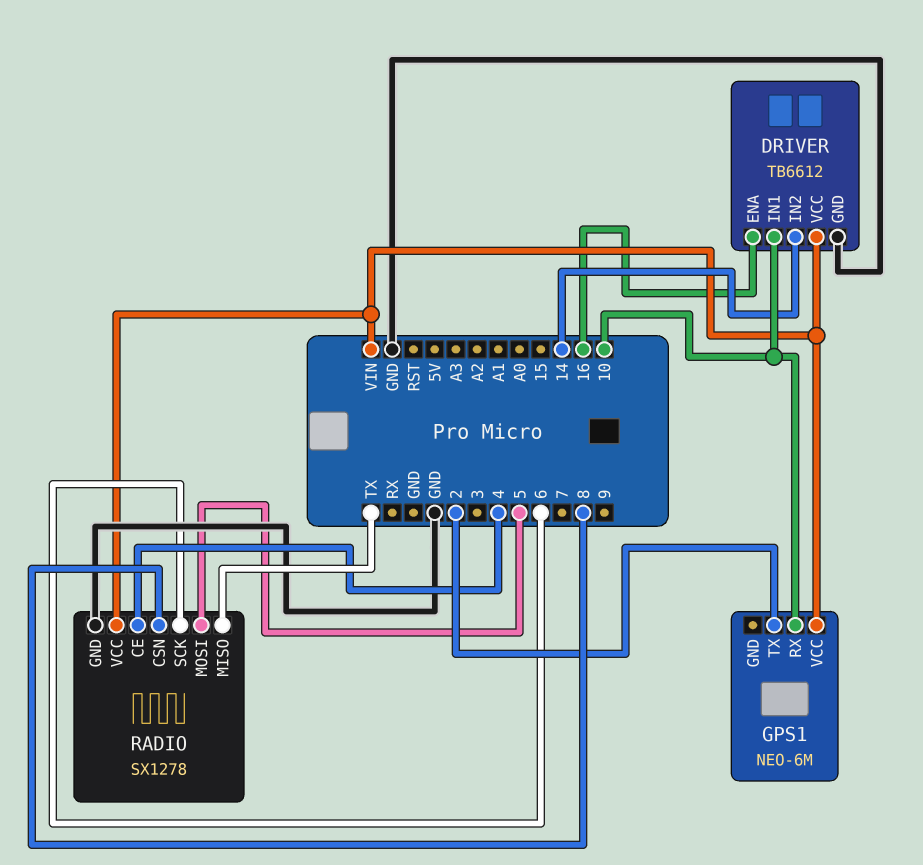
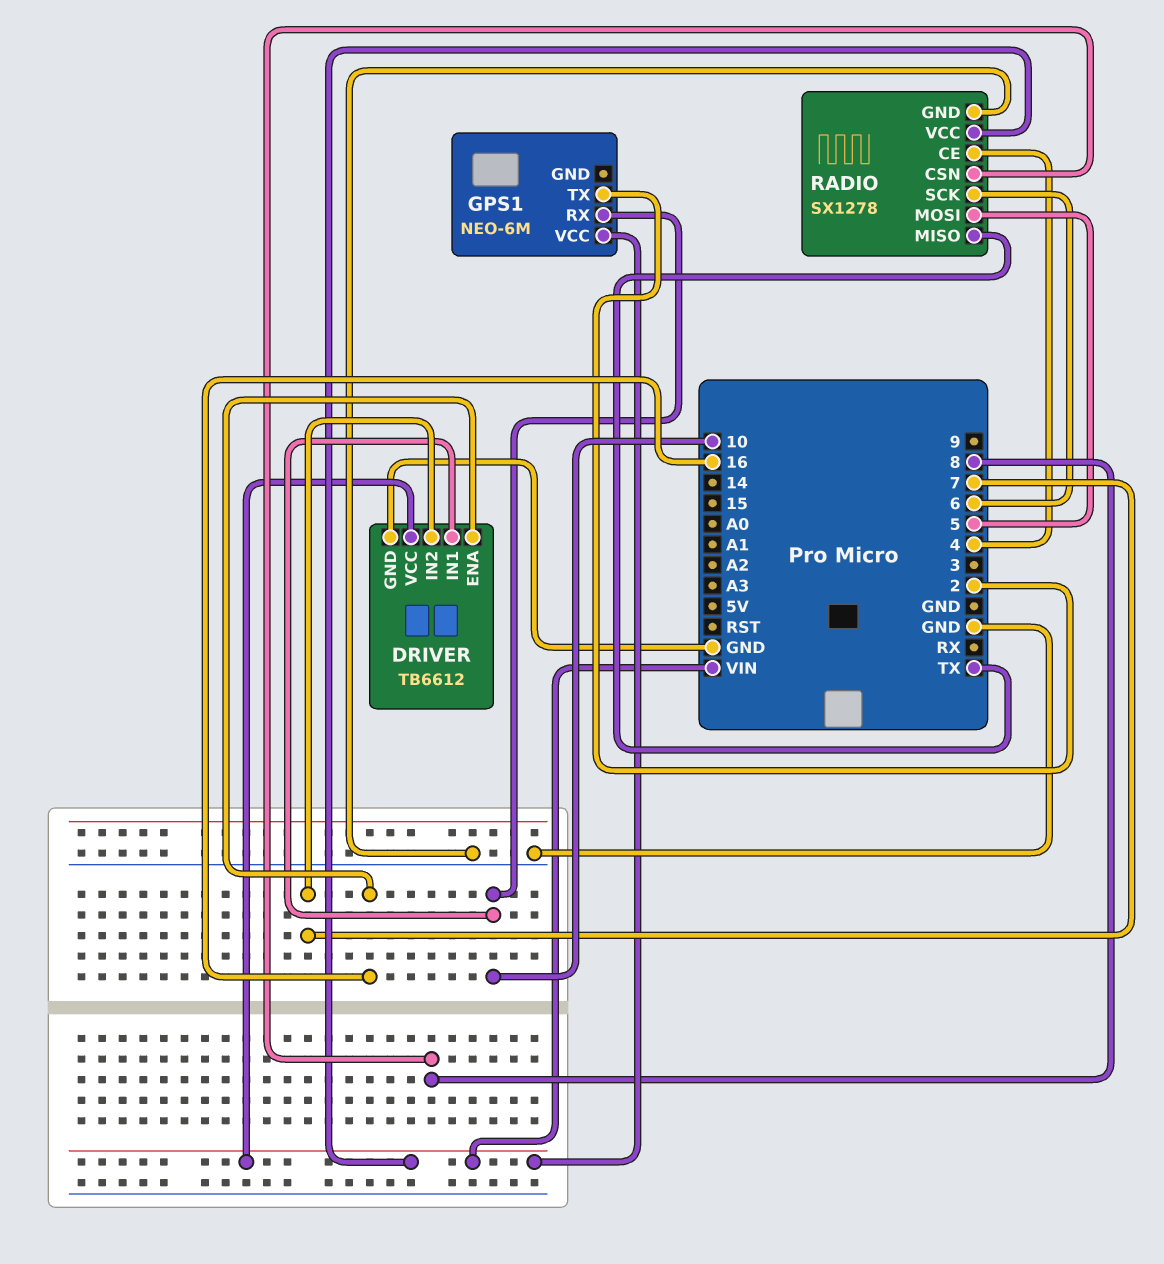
DRIVER pin IN2: 14 -> 7

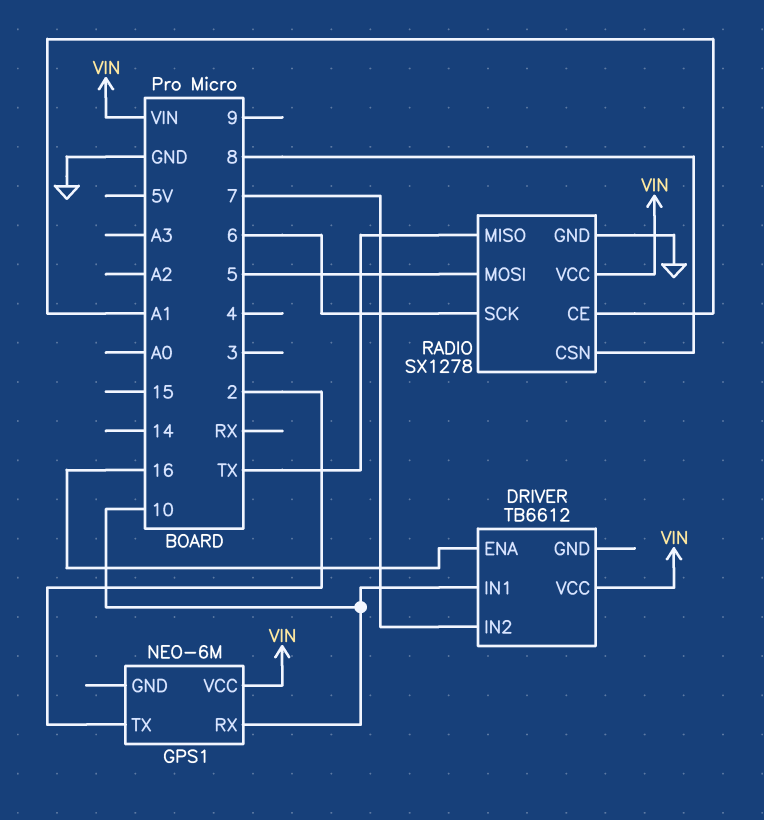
DRIVER pin GND: GND -> none
RADIO pin CE: 4 -> A1

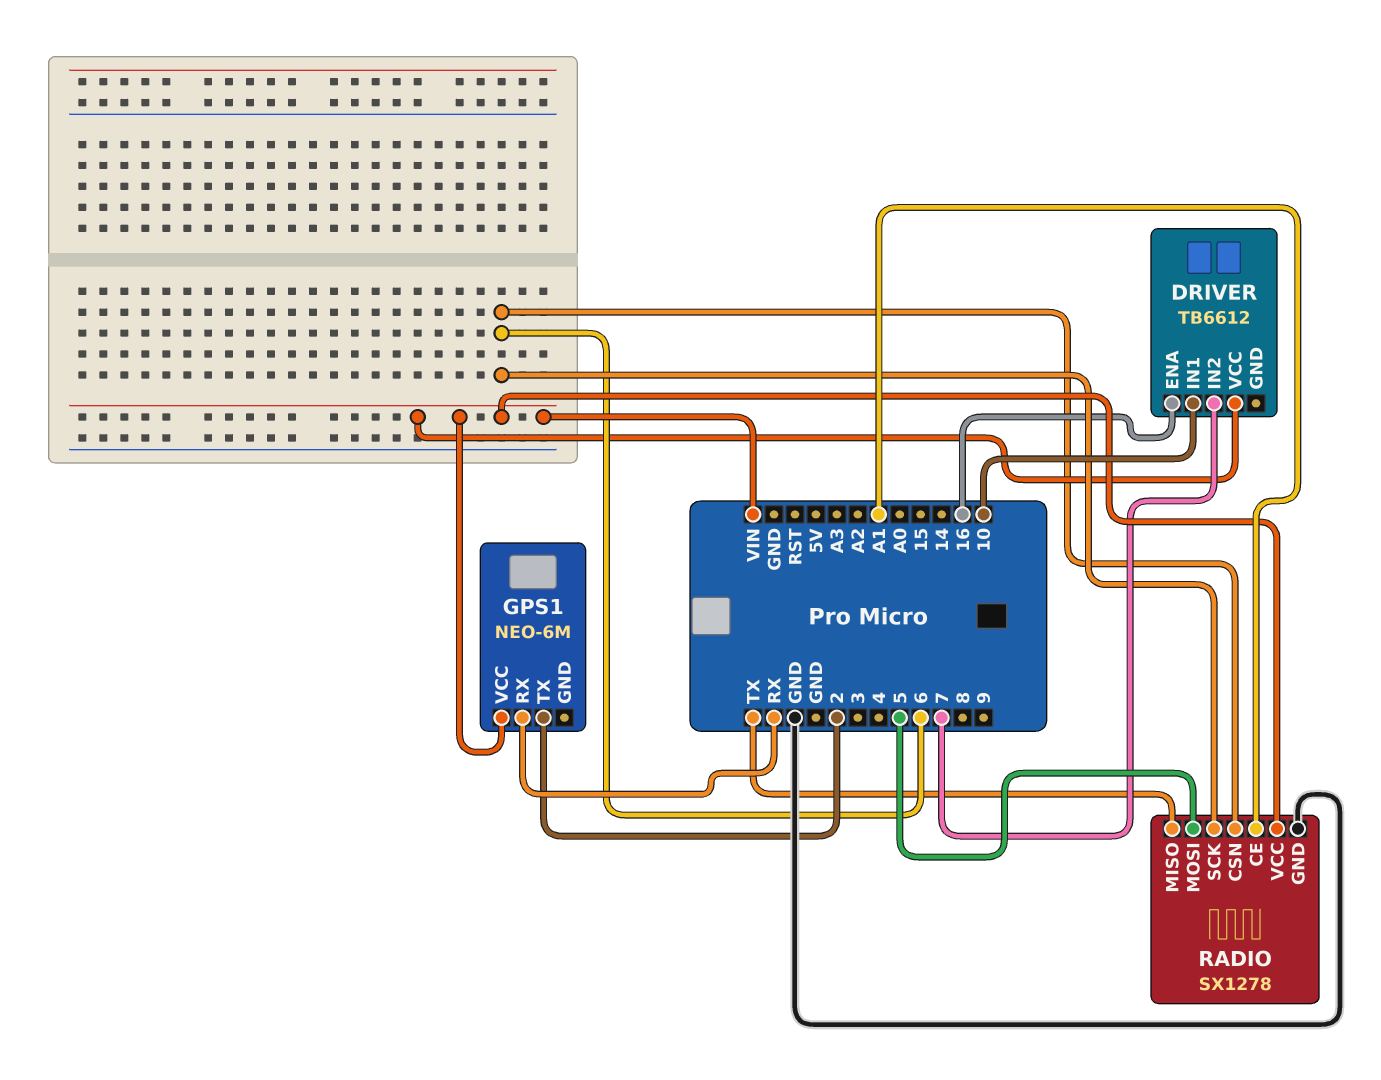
GPS1 pin RX: 10 -> RX
RADIO pin CSN: 8 -> 6

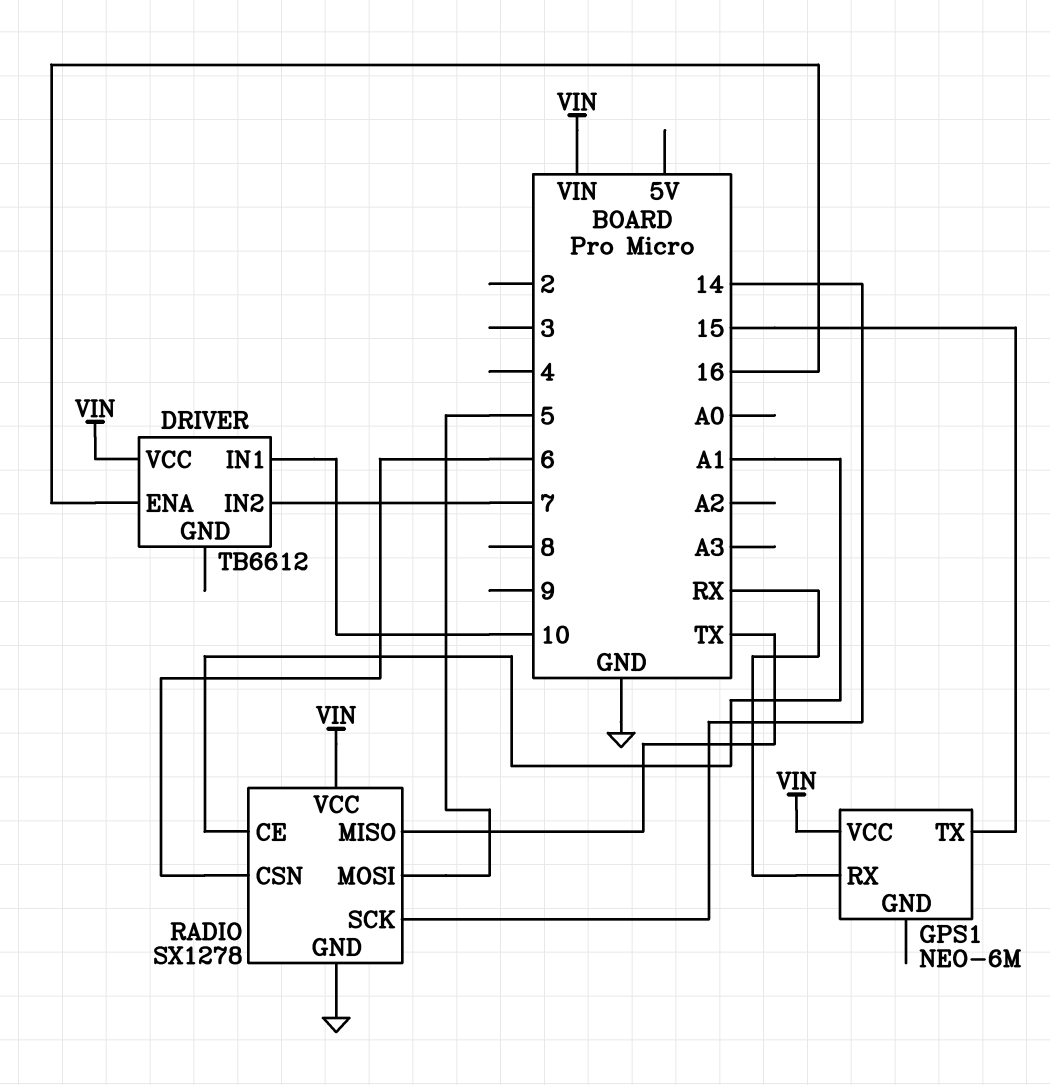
GPS1 pin TX: 2 -> 15
RADIO pin SCK: 6 -> 14

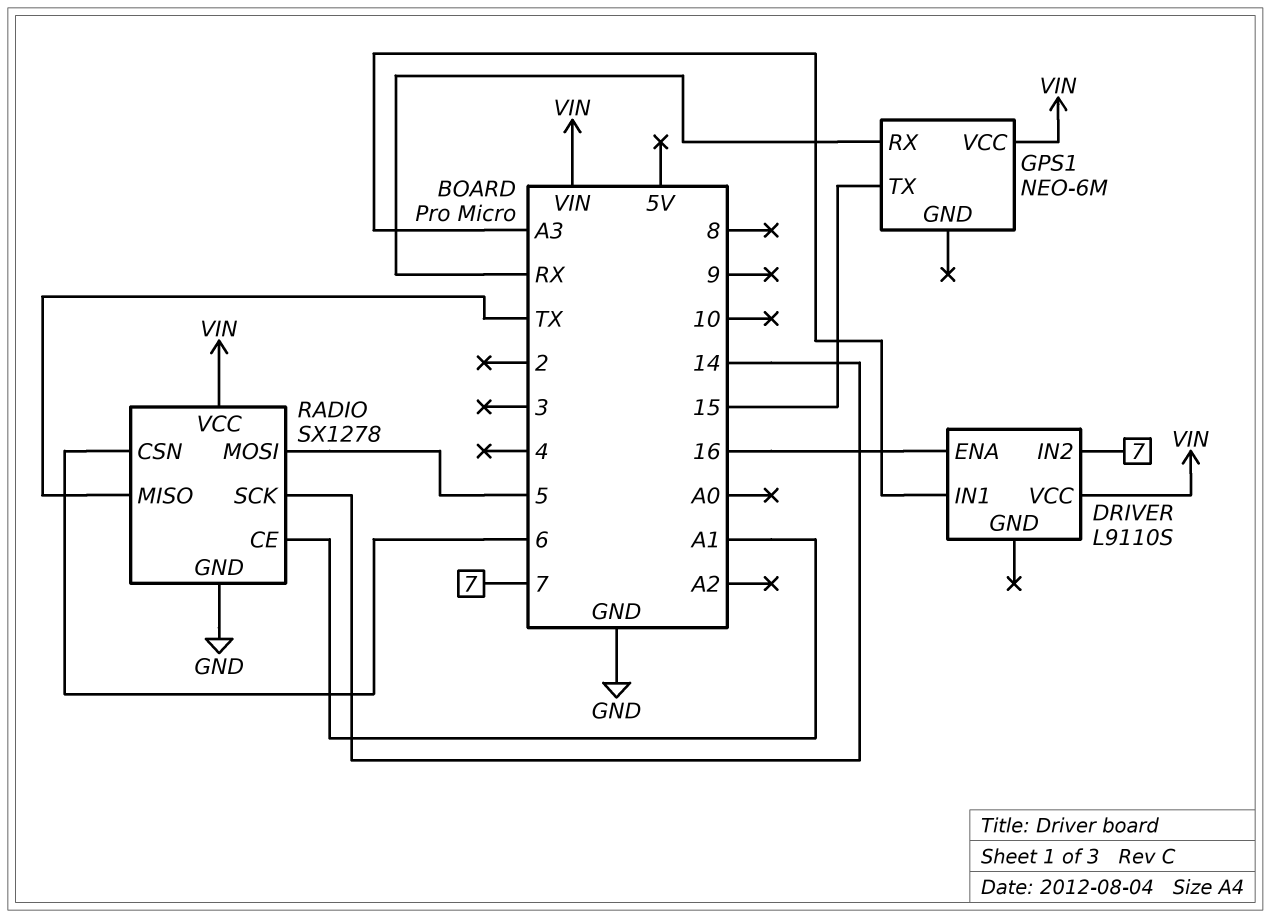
DRIVER: TB6612 -> L9110S
DRIVER pin IN1: 10 -> A3

